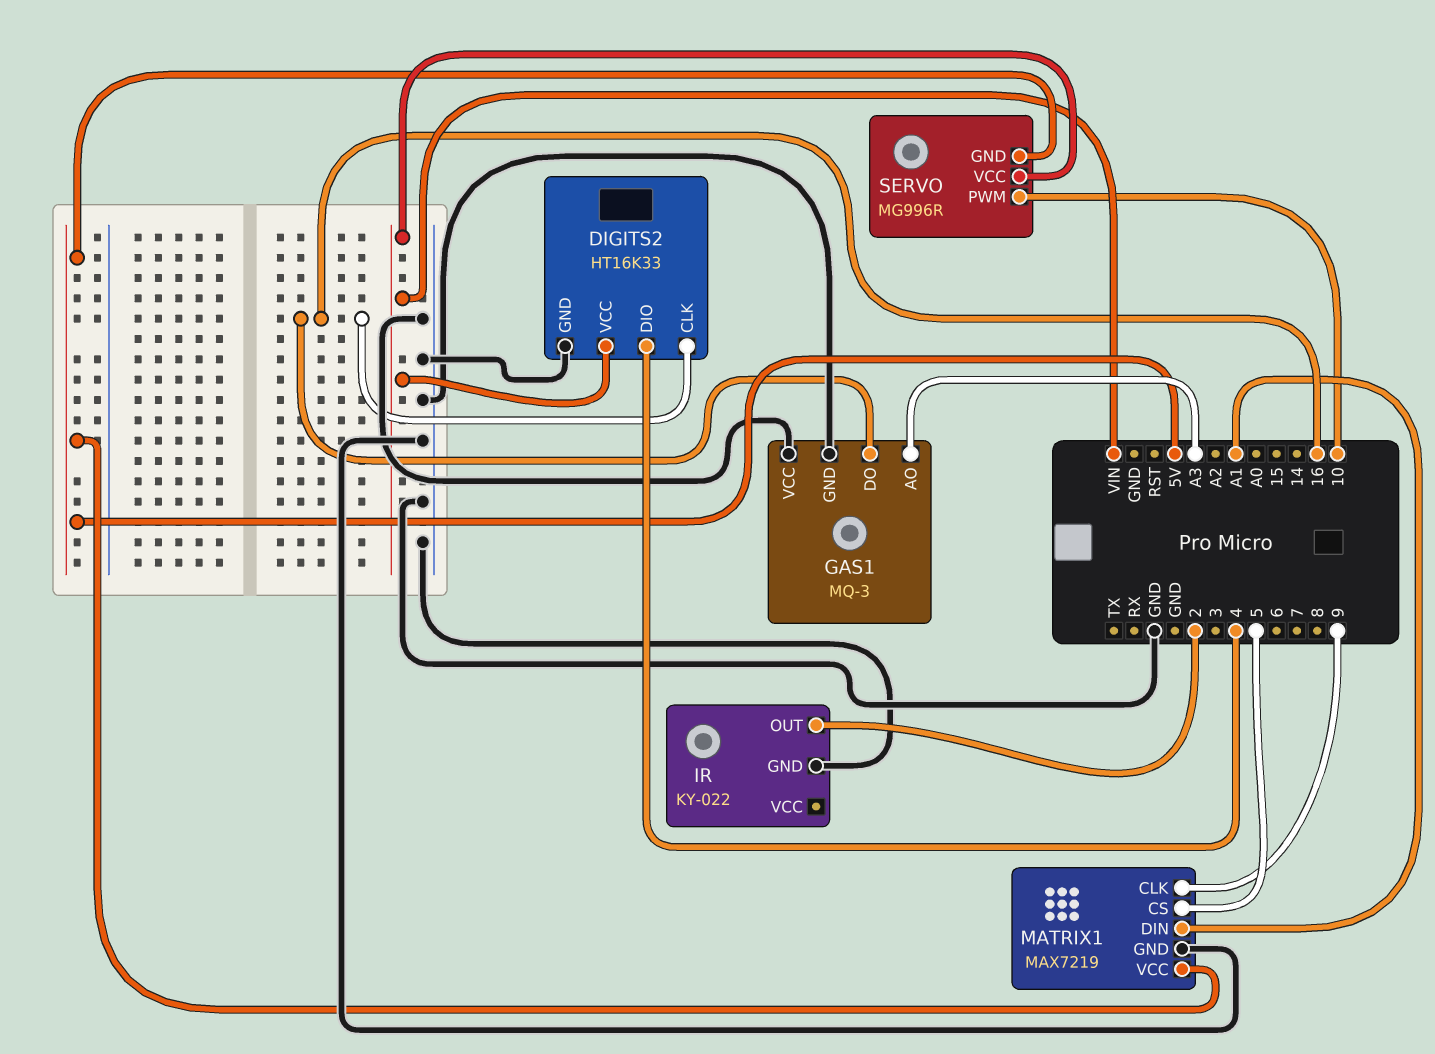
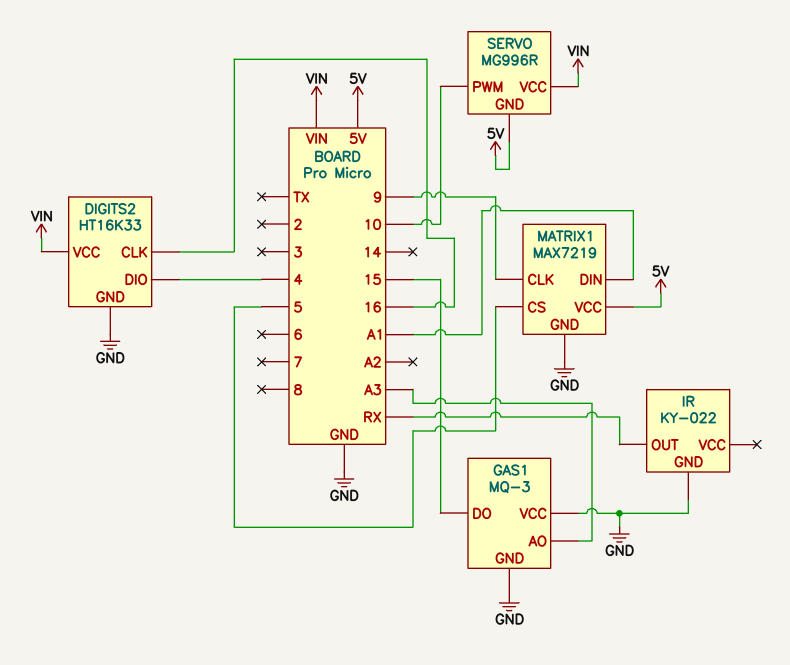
GAS1 pin DO: 16 -> 15
IR pin OUT: 2 -> RX

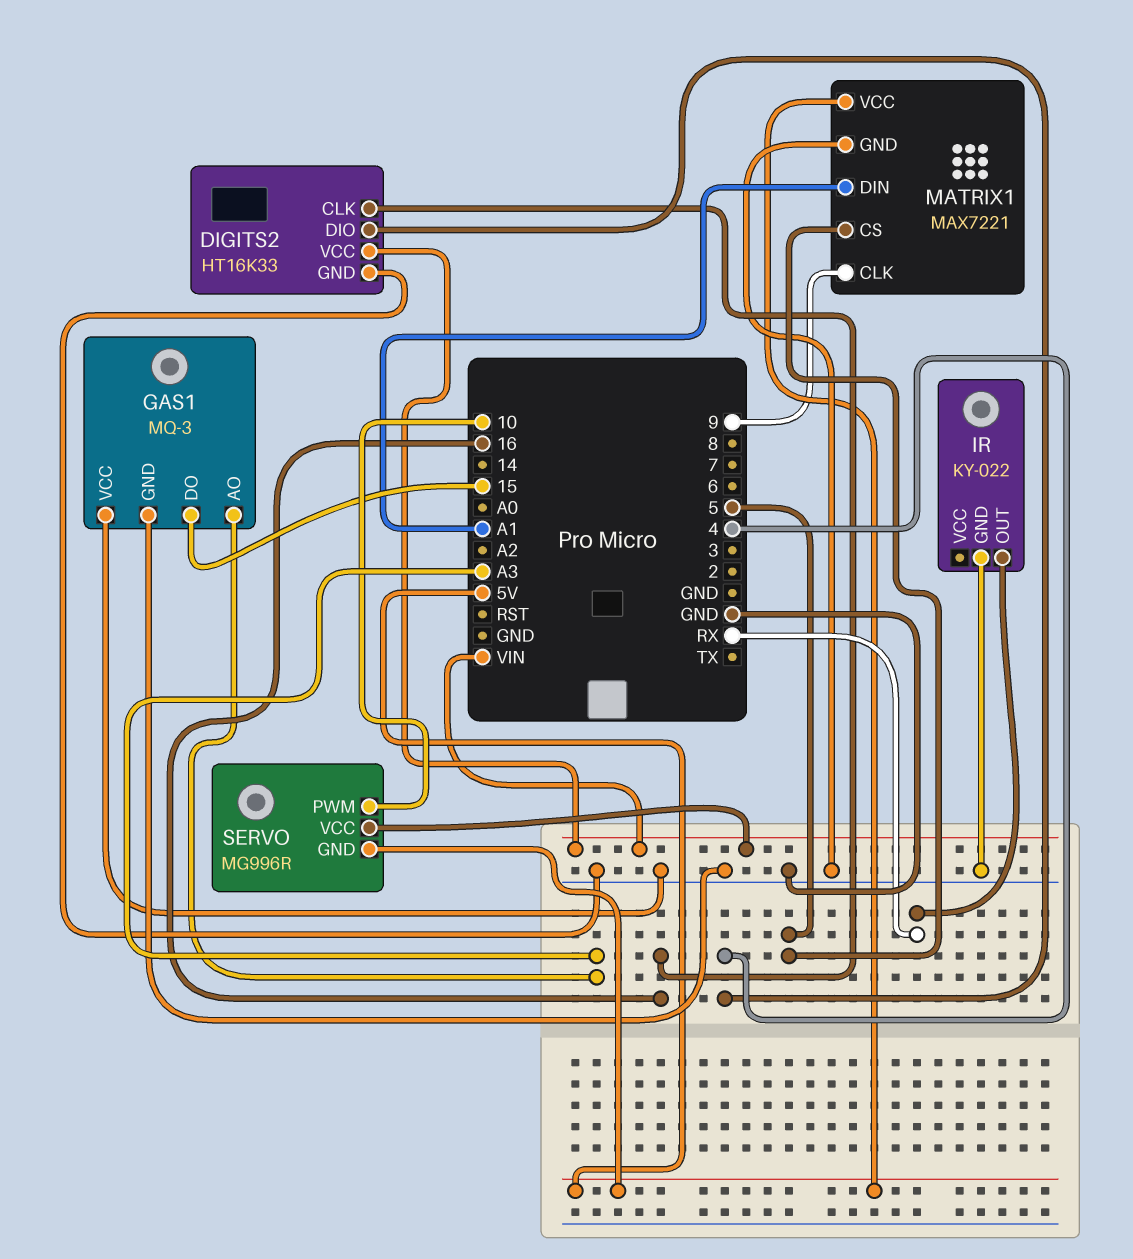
MATRIX1: MAX7219 -> MAX7221

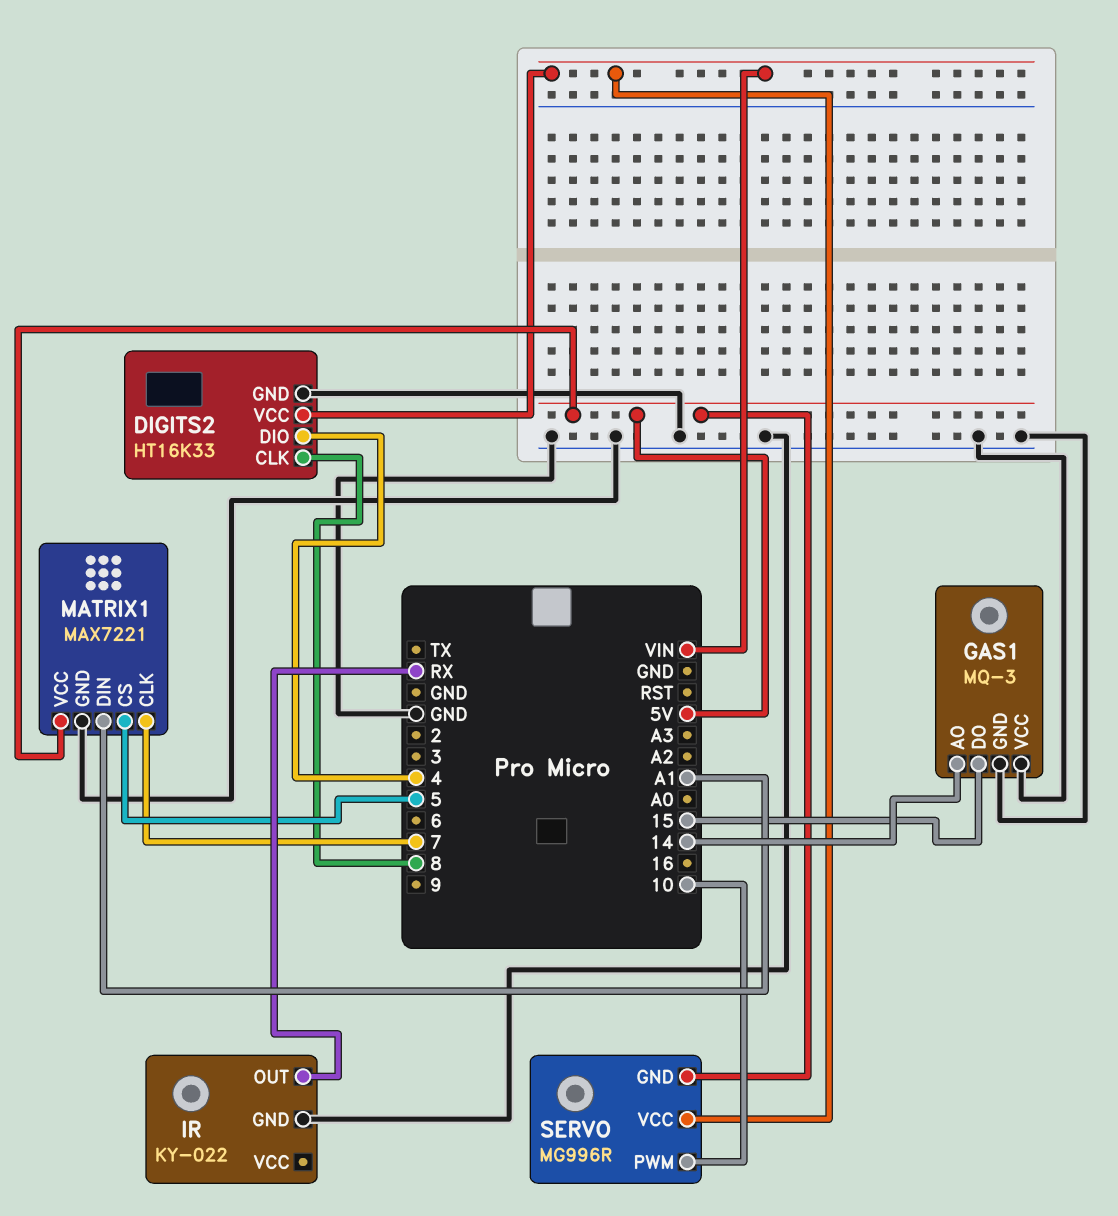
DIGITS2 pin CLK: 16 -> 8
GAS1 pin AO: A3 -> 14
MATRIX1 pin CLK: 9 -> 7

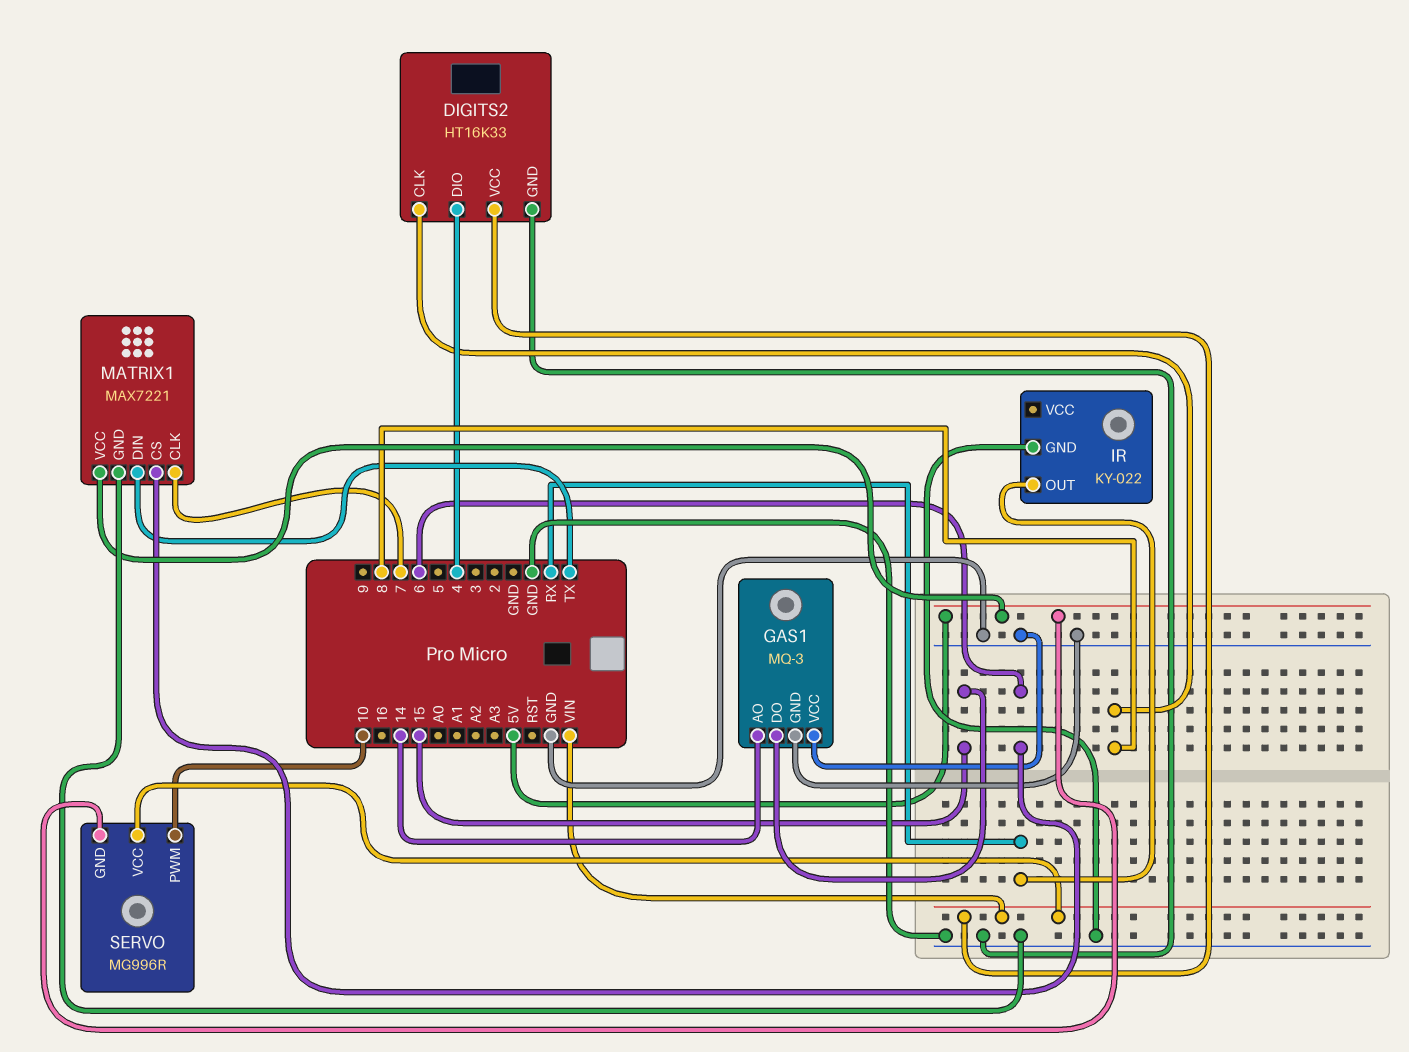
MATRIX1 pin CS: 5 -> 6
MATRIX1 pin DIN: A1 -> TX

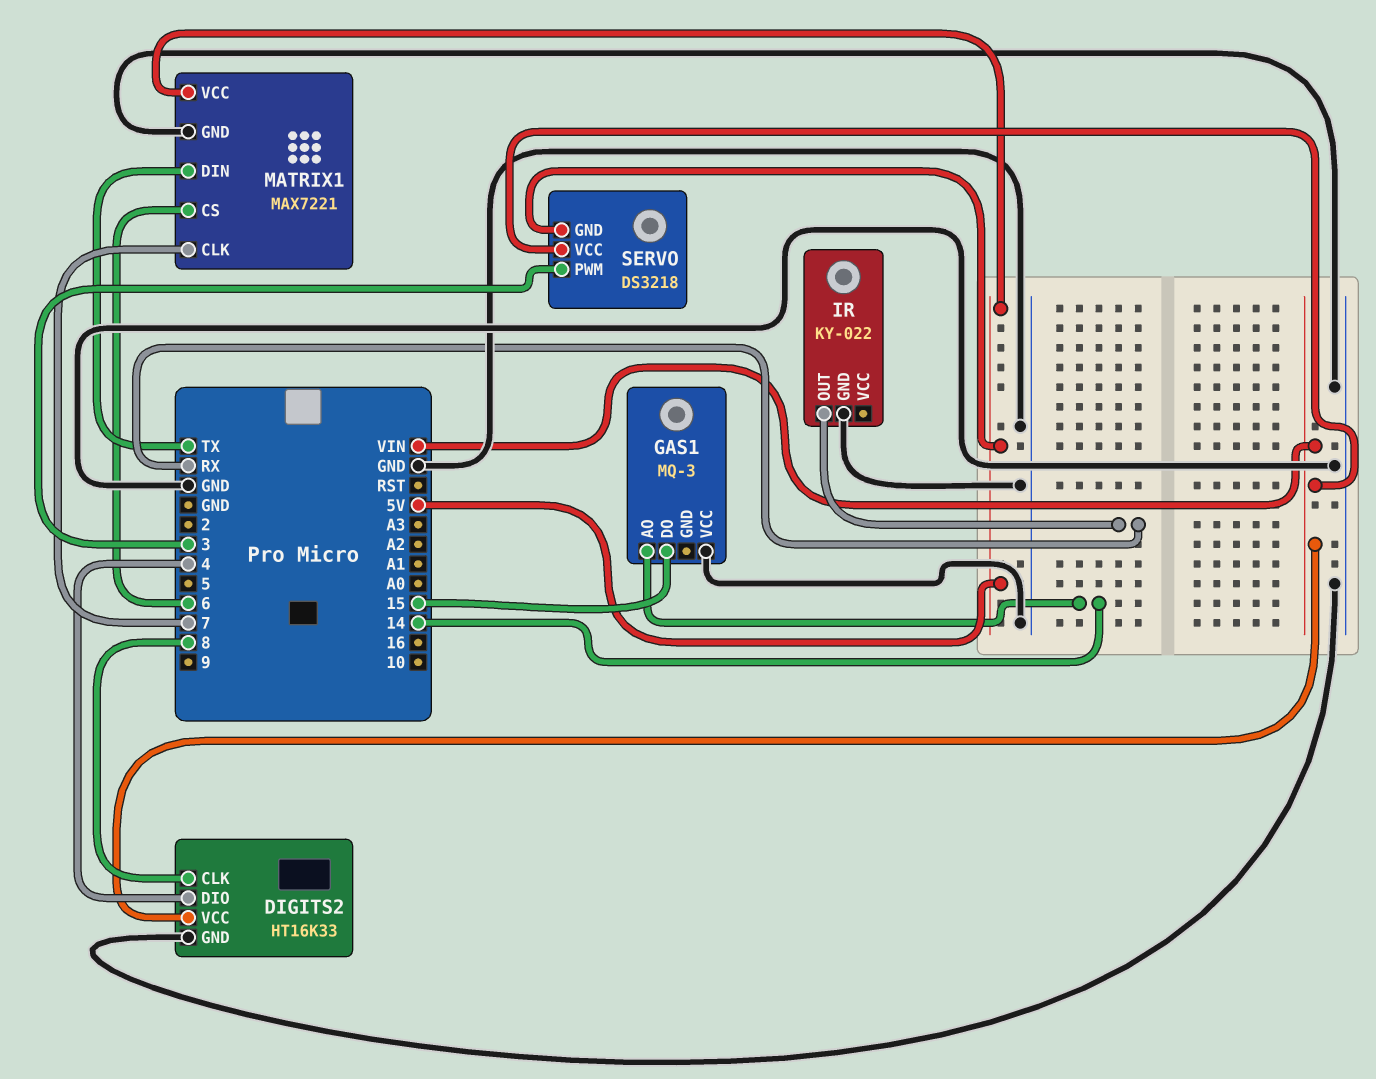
GAS1 pin GND: GND -> none
SERVO: MG996R -> DS3218
SERVO pin PWM: 10 -> 3

